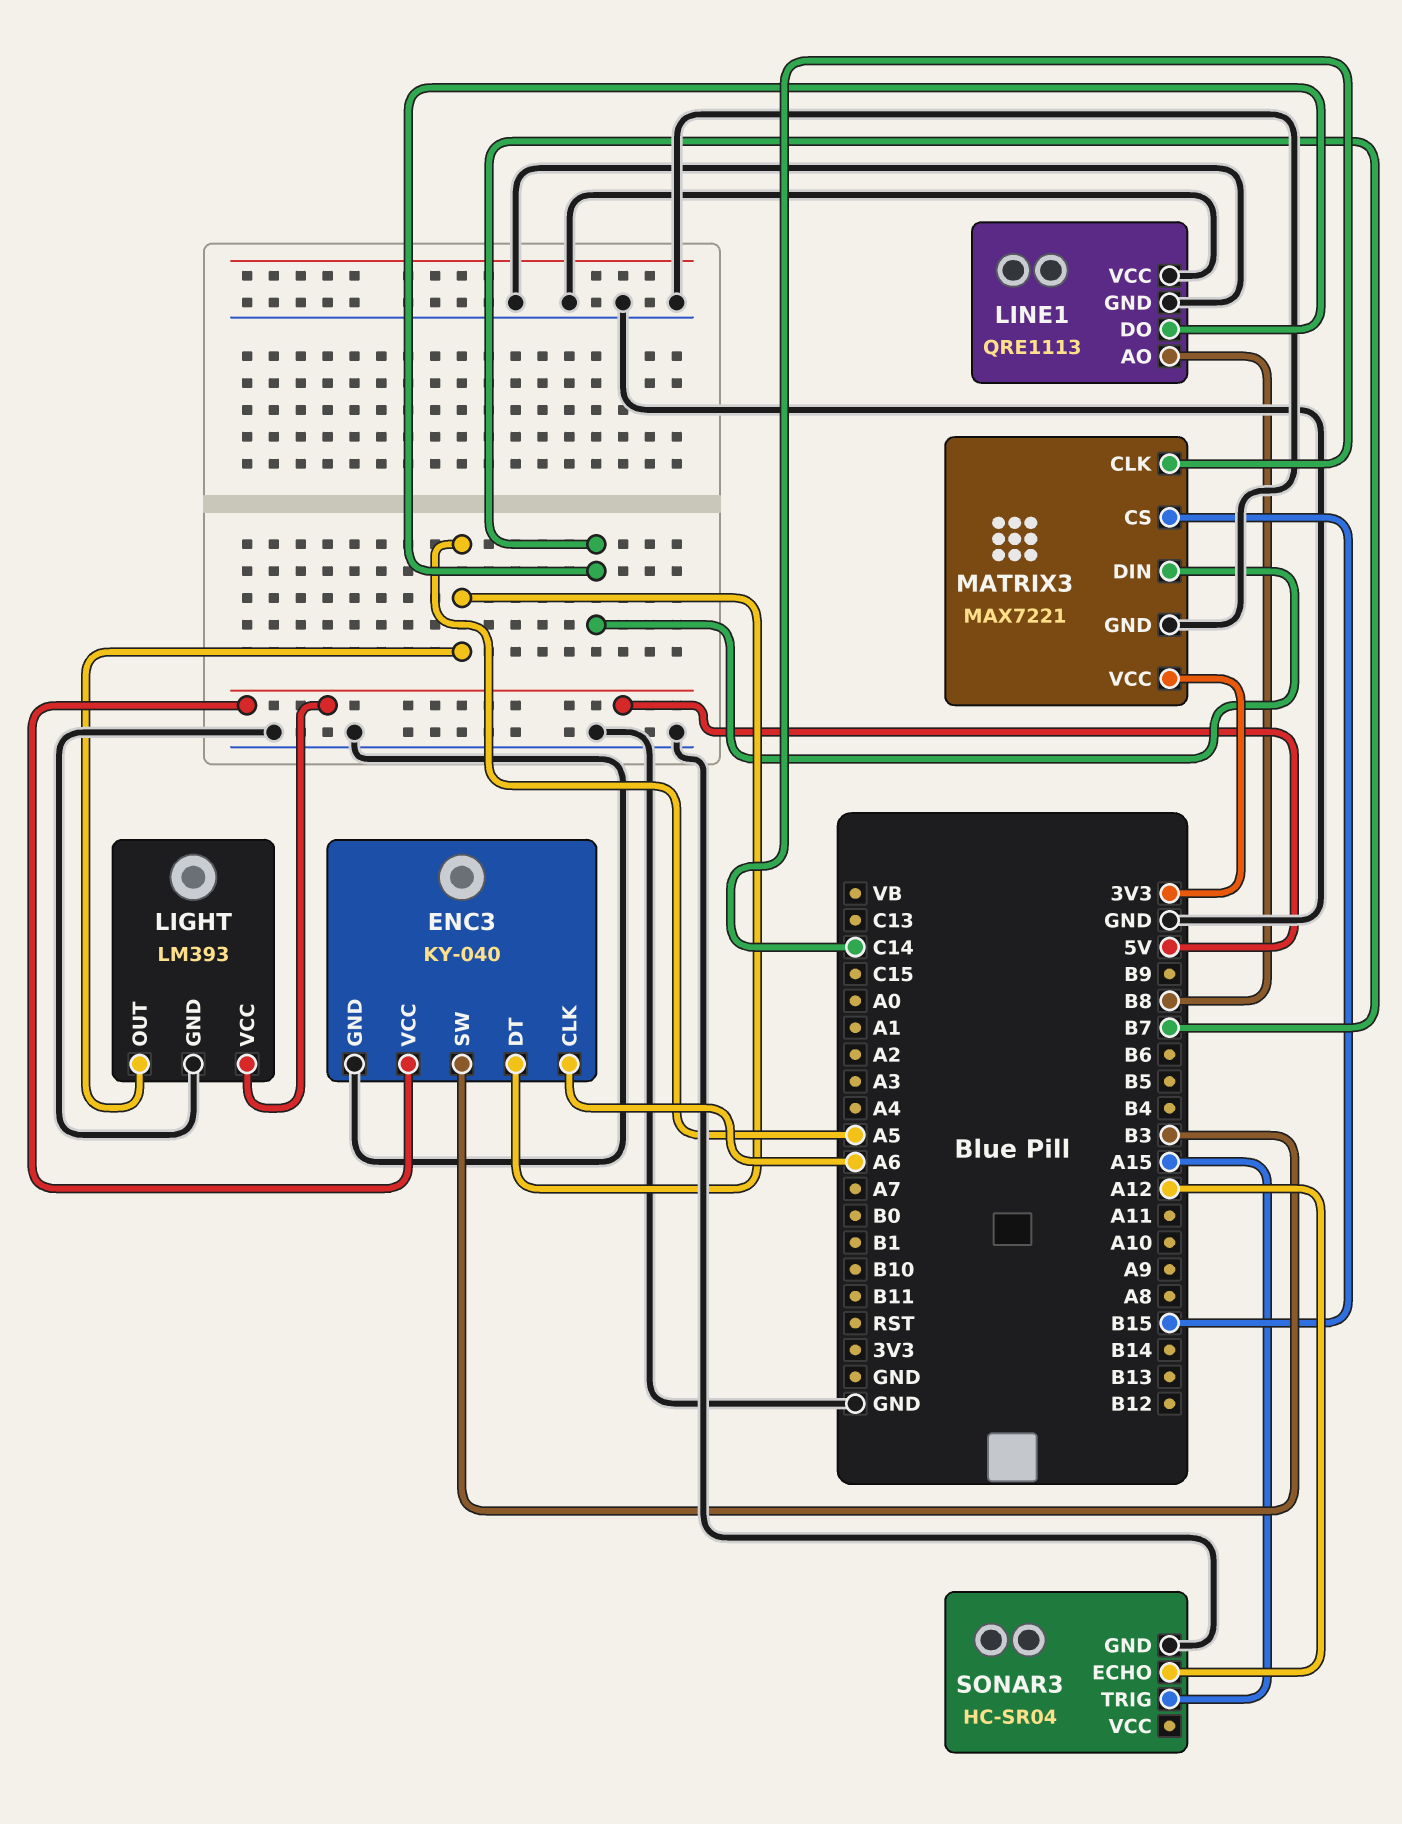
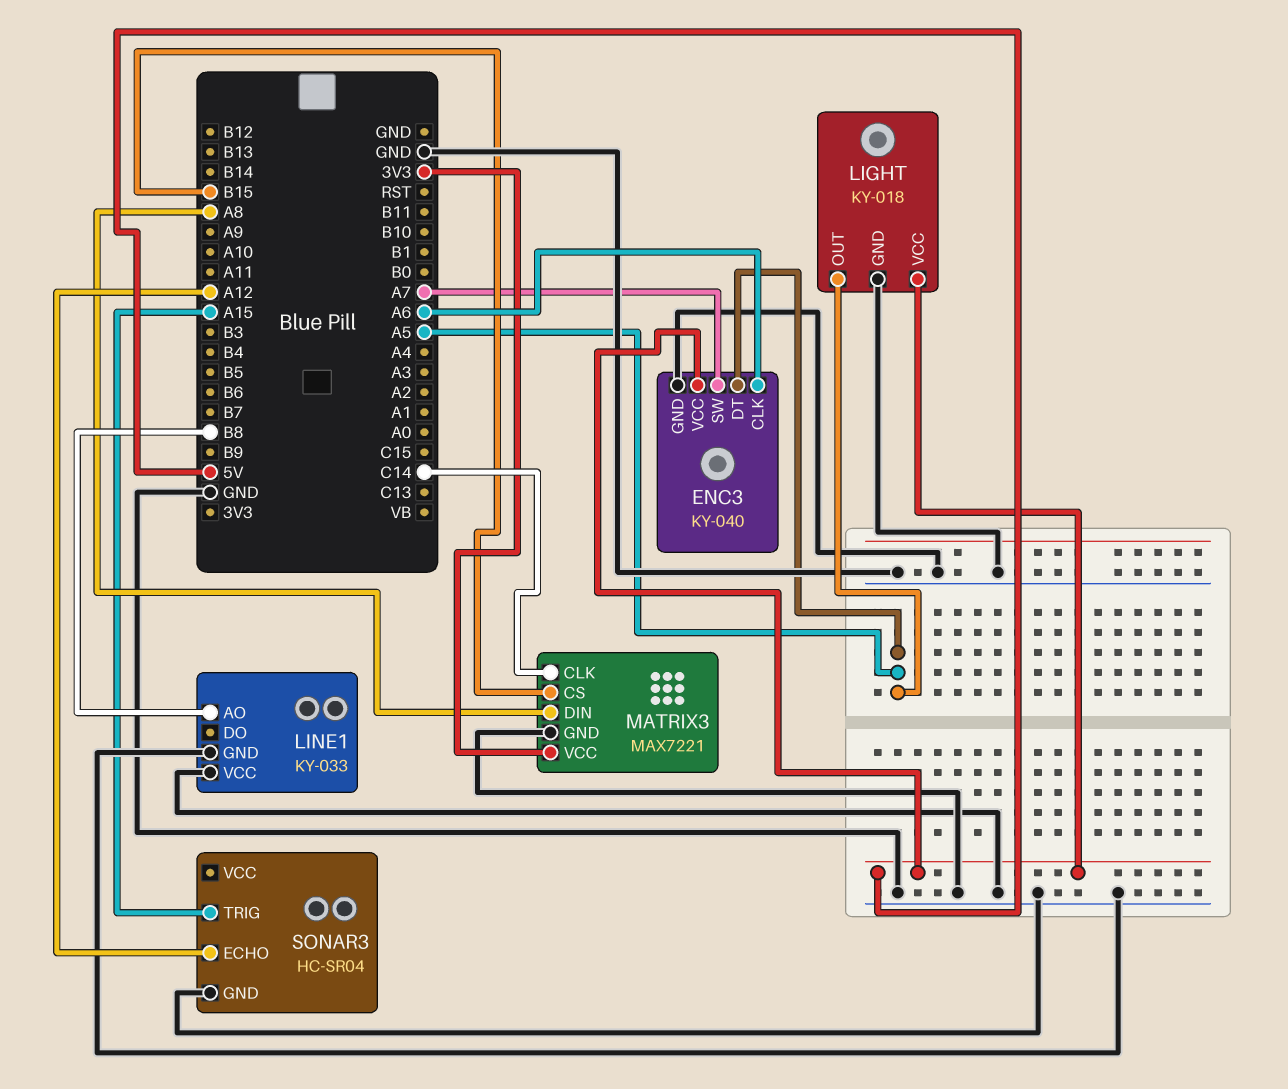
ENC3 pin SW: B3 -> A7
LIGHT: LM393 -> KY-018
LINE1: QRE1113 -> KY-033
LINE1 pin DO: B7 -> none
MATRIX3 pin DIN: B7 -> A8

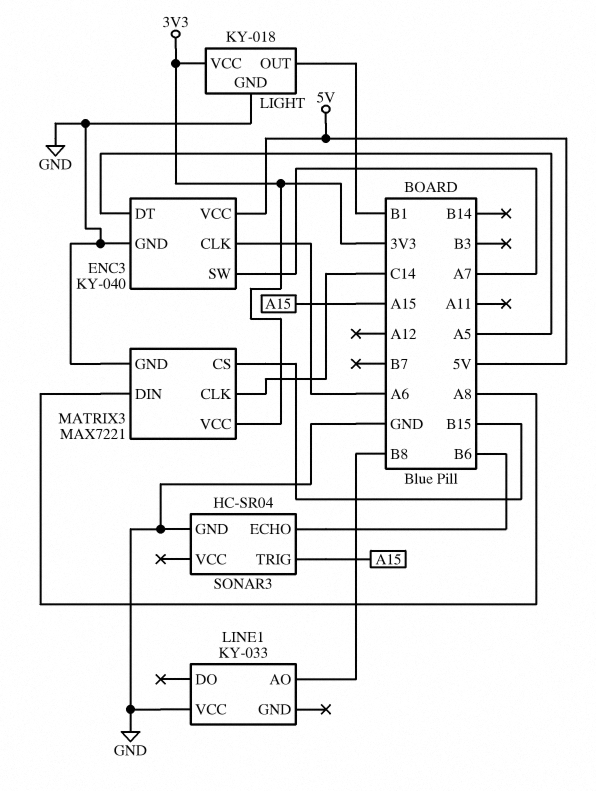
LIGHT pin OUT: A5 -> B1
LIGHT pin VCC: 5V -> 3V3
LINE1 pin GND: GND -> none
SONAR3 pin ECHO: A12 -> B6

